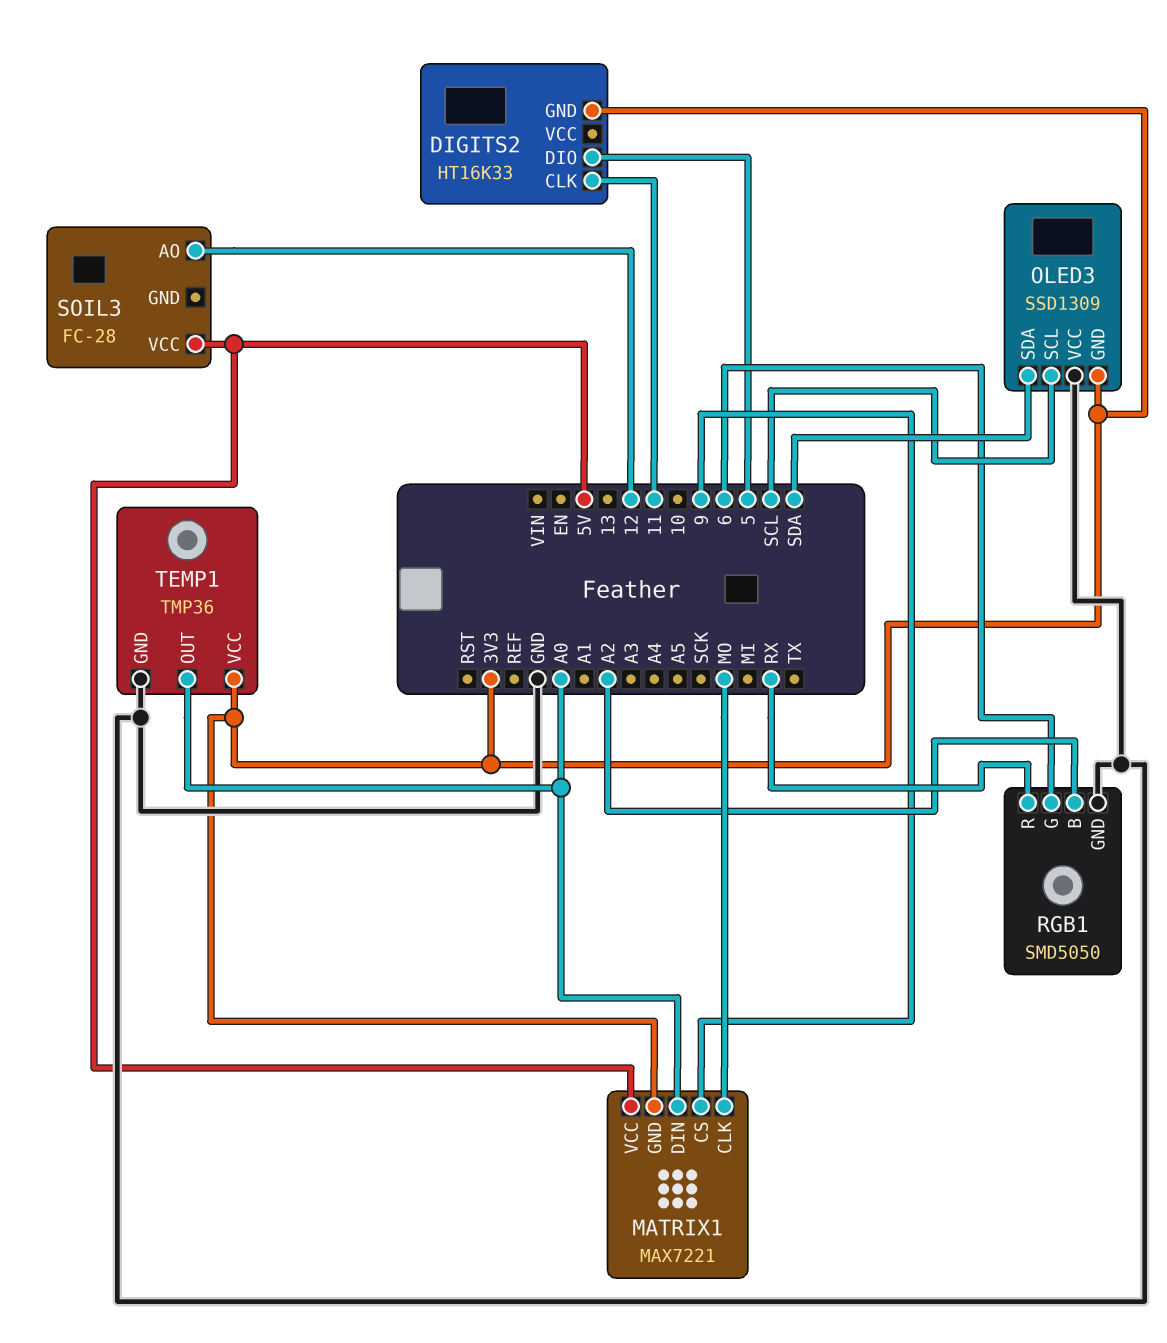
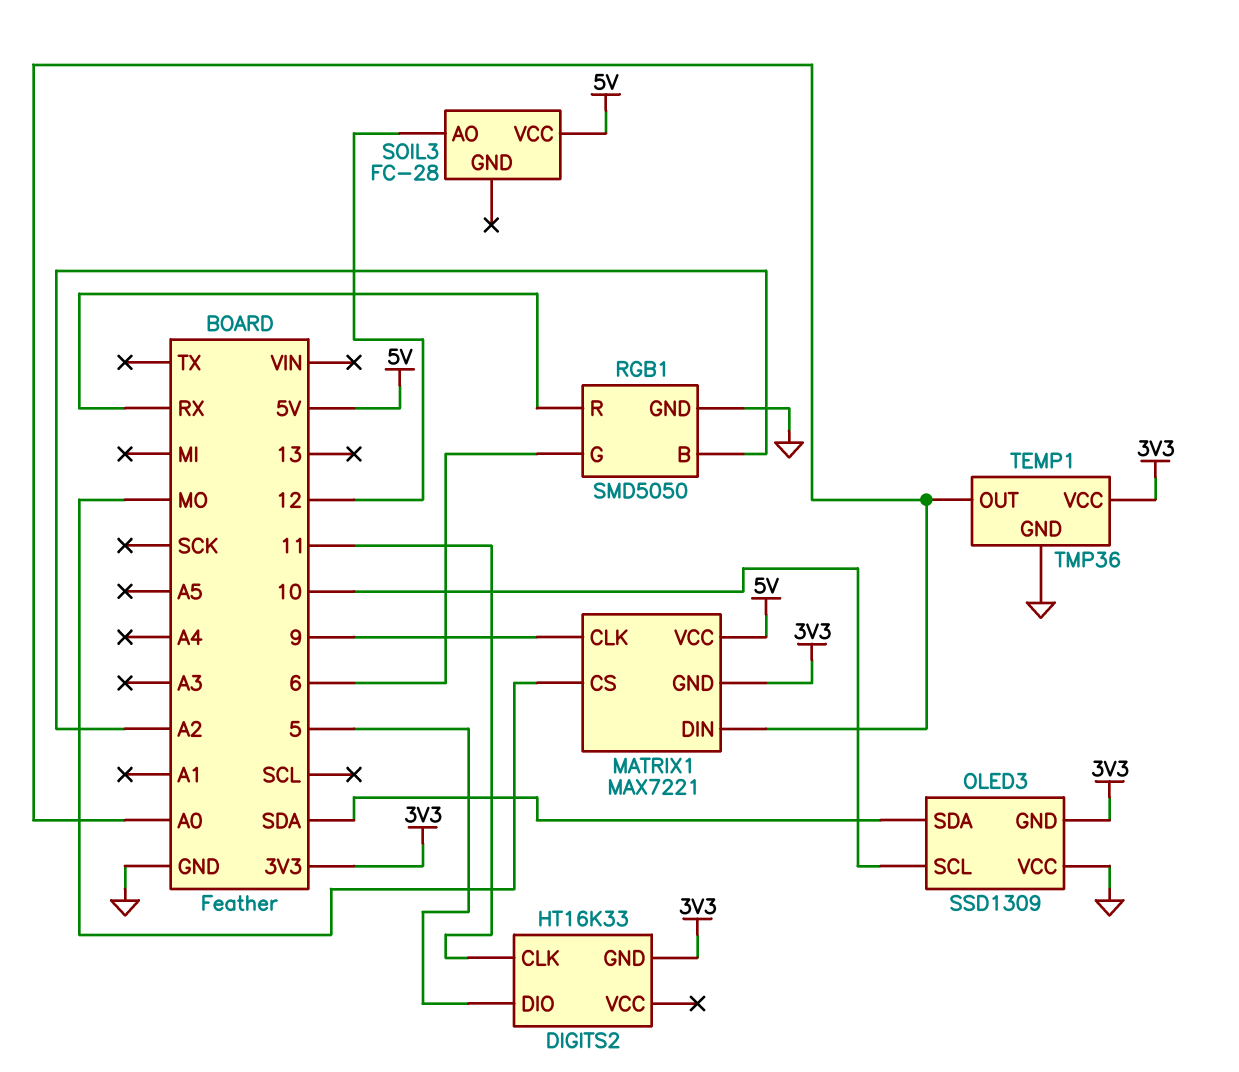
MATRIX1 pin CLK: MO -> 9
MATRIX1 pin CS: 9 -> MO
OLED3 pin SCL: SCL -> 10

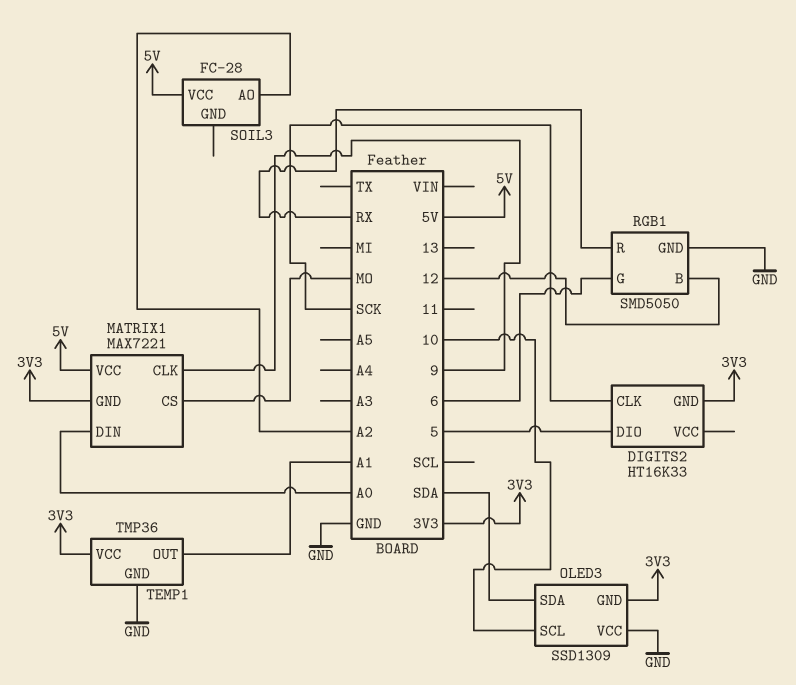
DIGITS2 pin CLK: 11 -> SCK
RGB1 pin B: A2 -> 12
SOIL3 pin AO: 12 -> A2
TEMP1 pin OUT: A0 -> A1

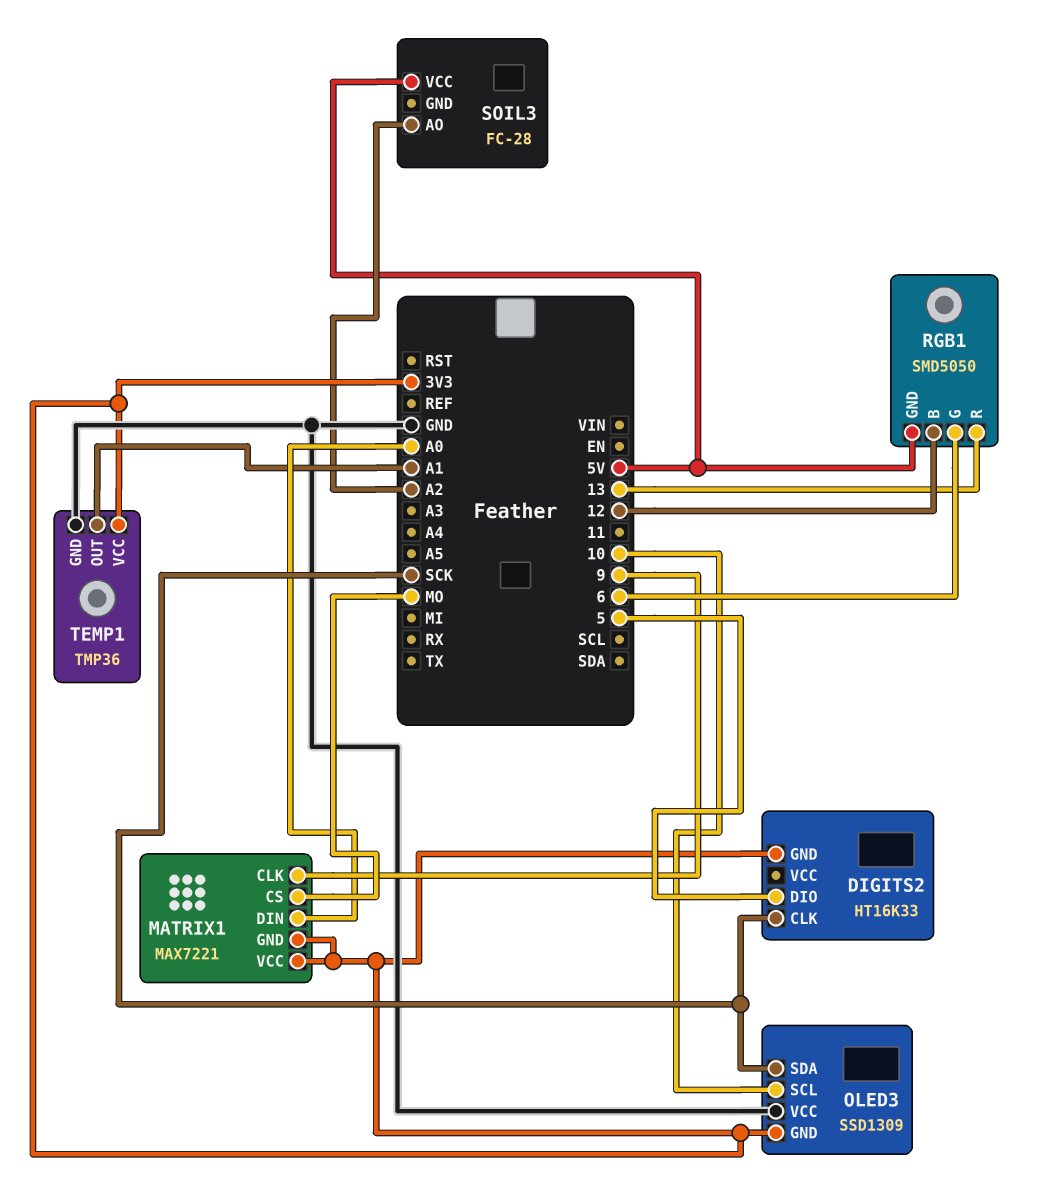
MATRIX1 pin VCC: 5V -> 3V3
OLED3 pin SDA: SDA -> SCK
RGB1 pin GND: GND -> 5V
RGB1 pin R: RX -> 13

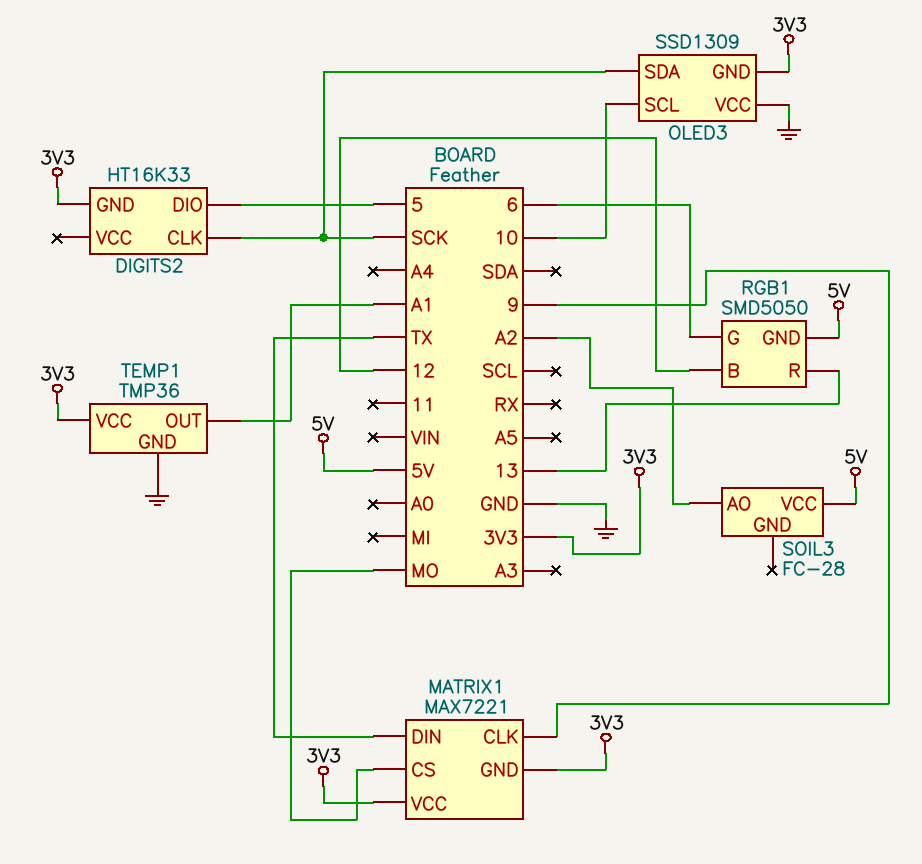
MATRIX1 pin DIN: A0 -> TX

